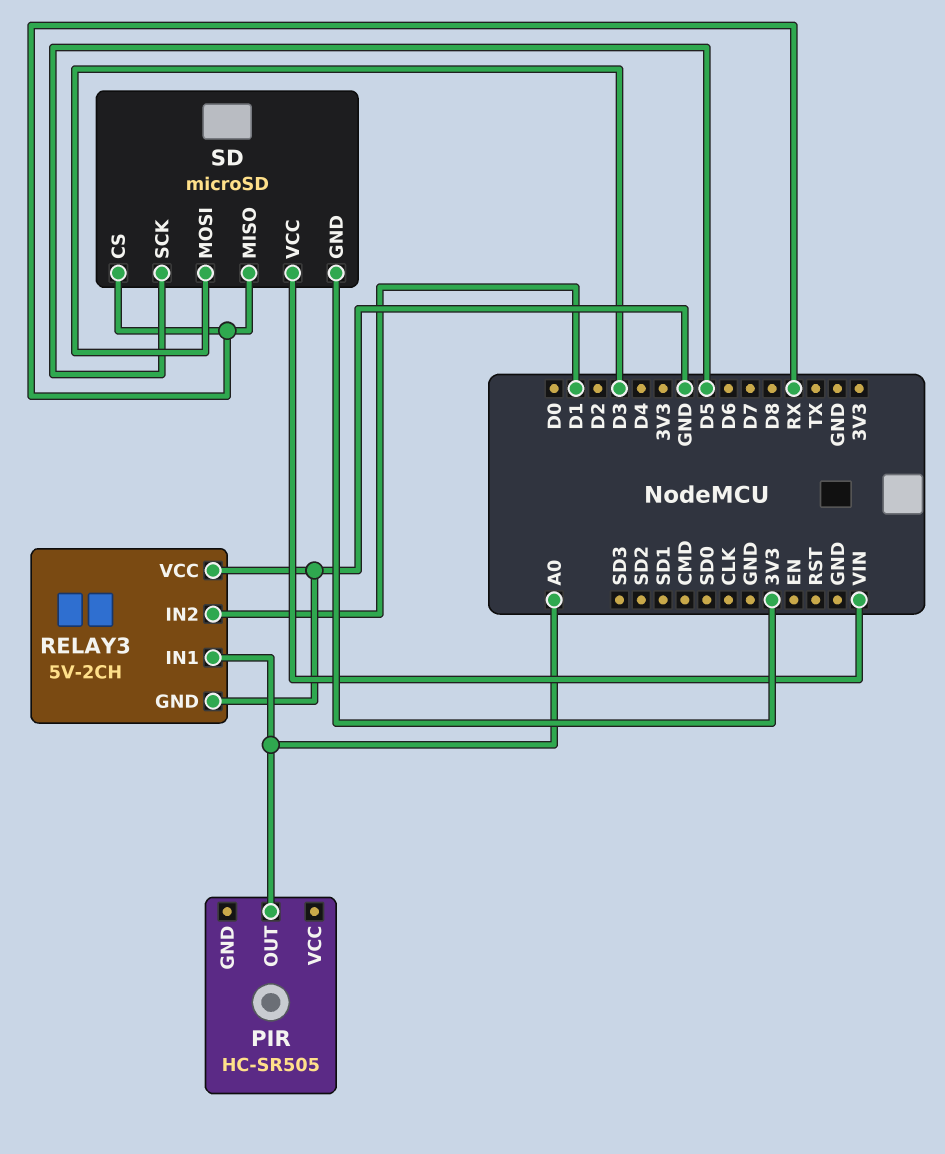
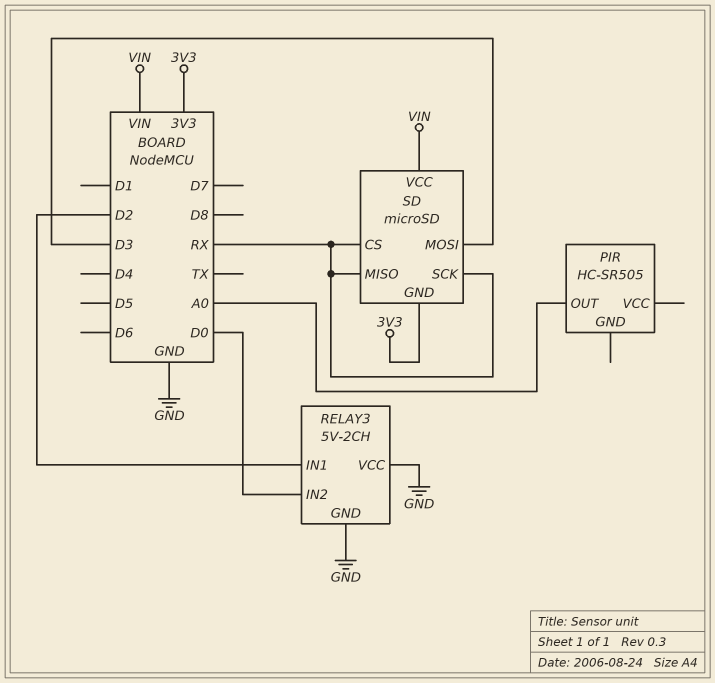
RELAY3 pin IN1: A0 -> D2
RELAY3 pin IN2: D1 -> D0
SD pin SCK: D5 -> RX

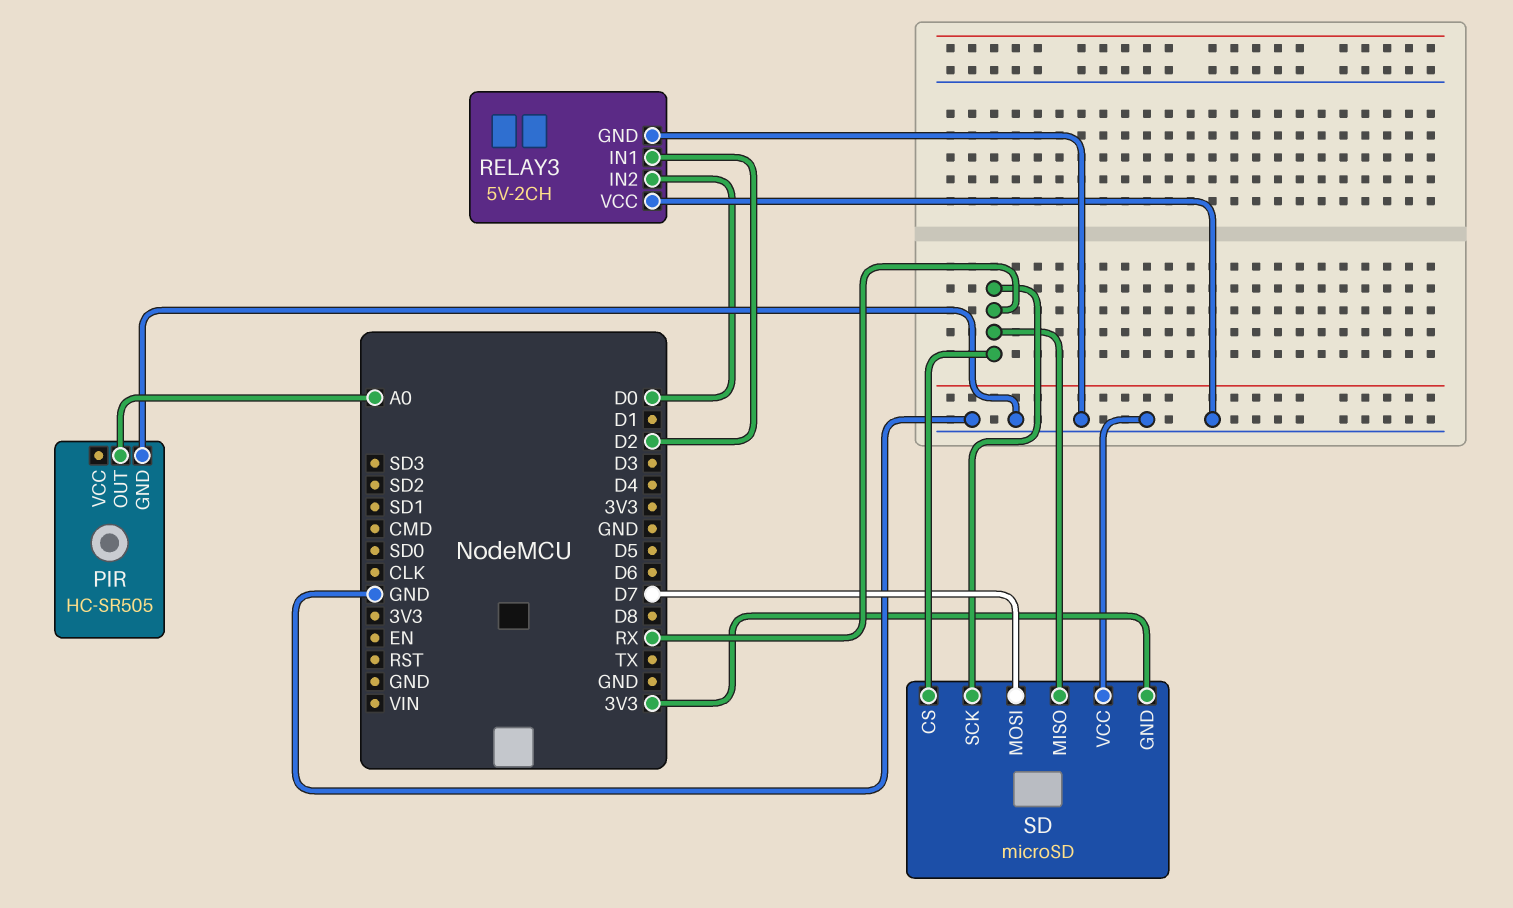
PIR pin GND: none -> GND
SD pin MOSI: D3 -> D7
SD pin VCC: VIN -> GND

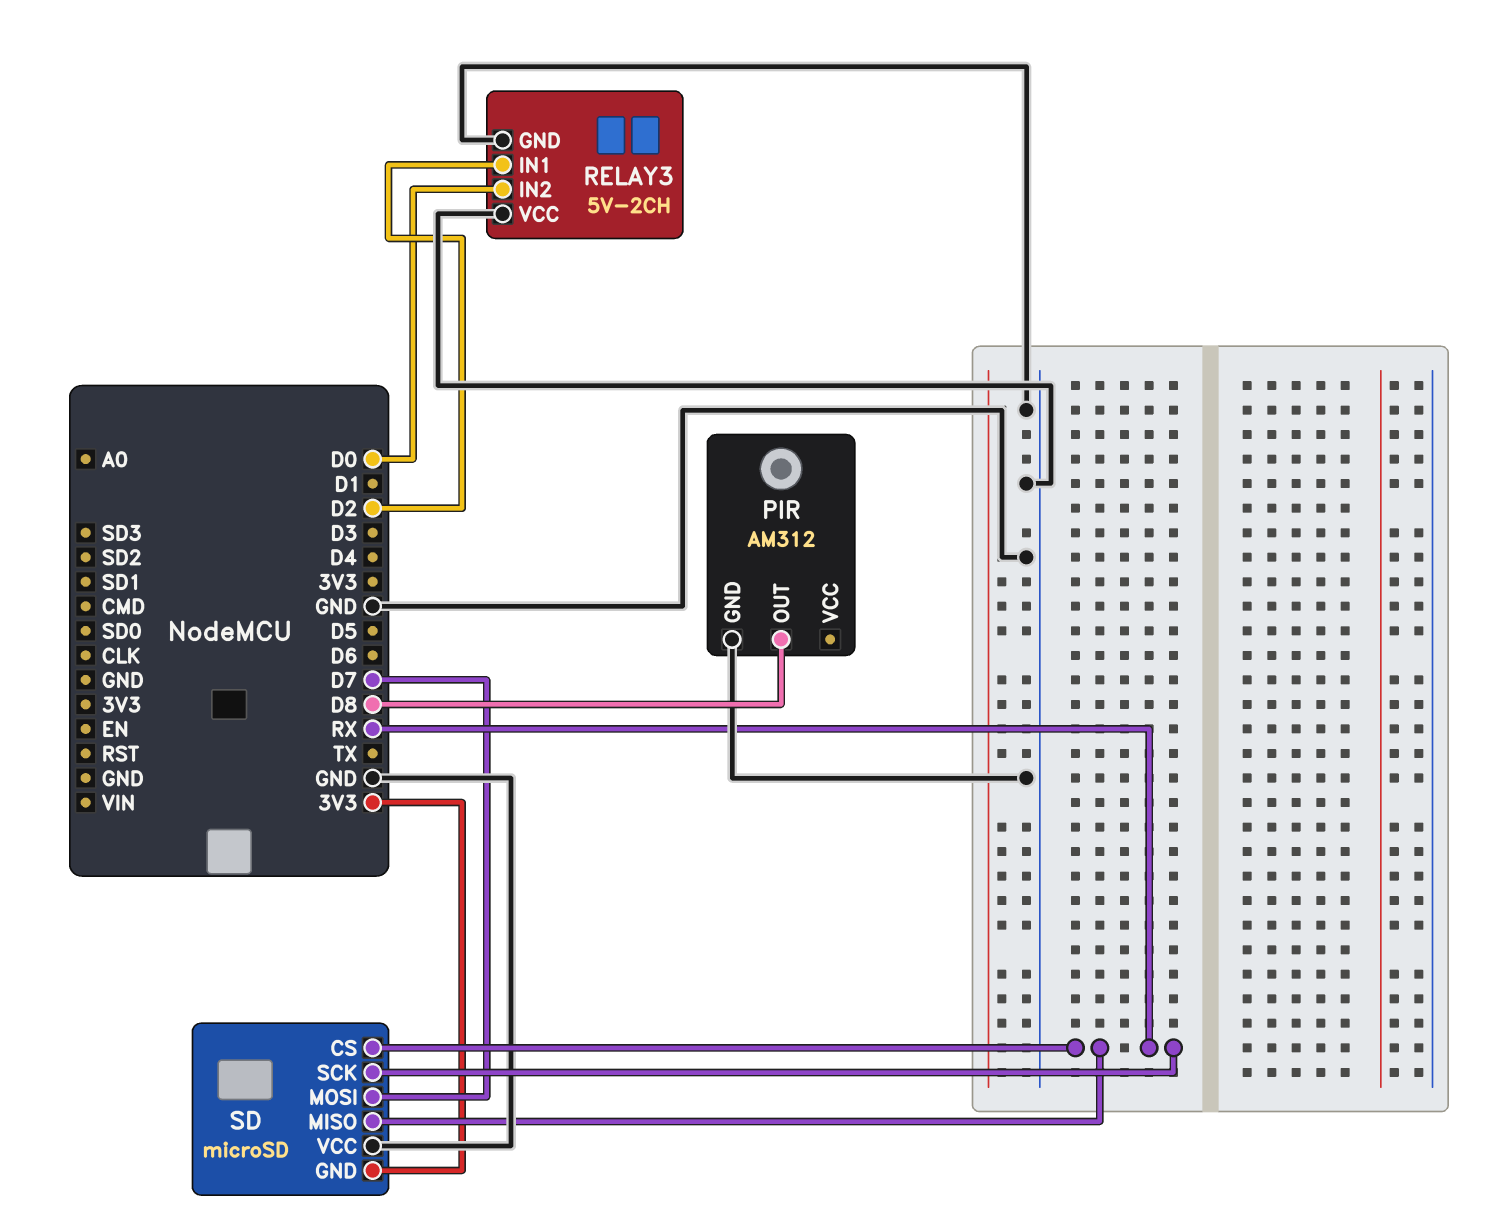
PIR: HC-SR505 -> AM312
PIR pin OUT: A0 -> D8

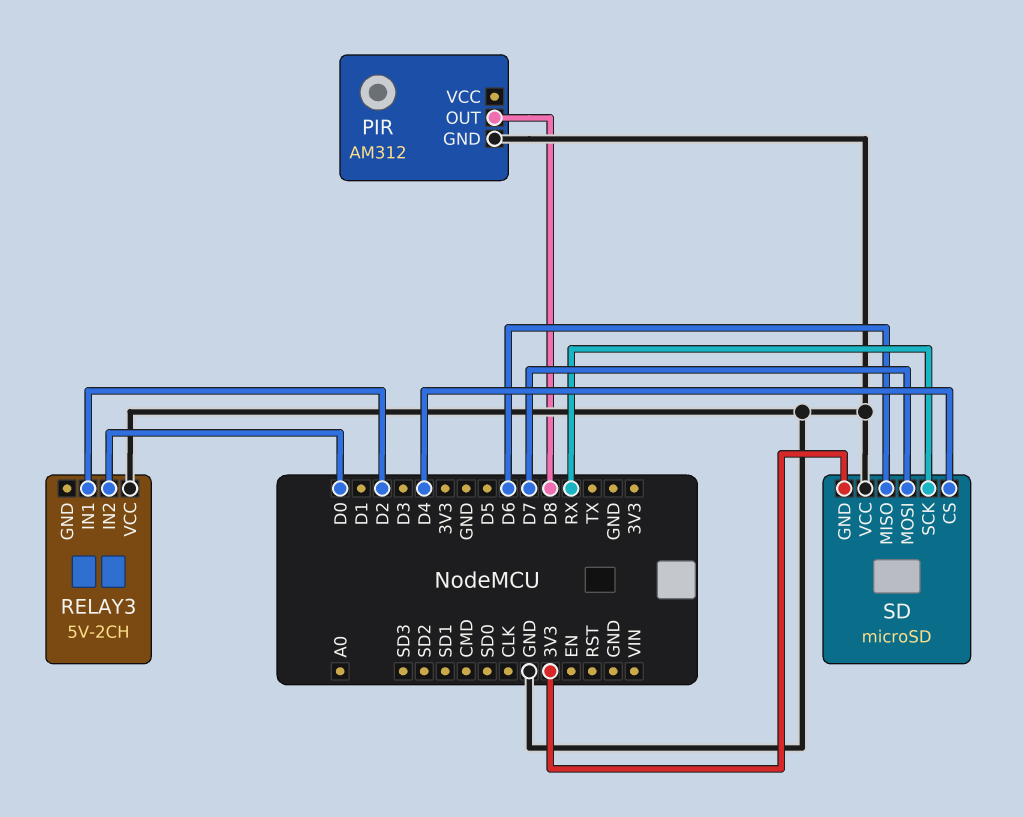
RELAY3 pin GND: GND -> none
SD pin CS: RX -> D4
SD pin MISO: RX -> D6

